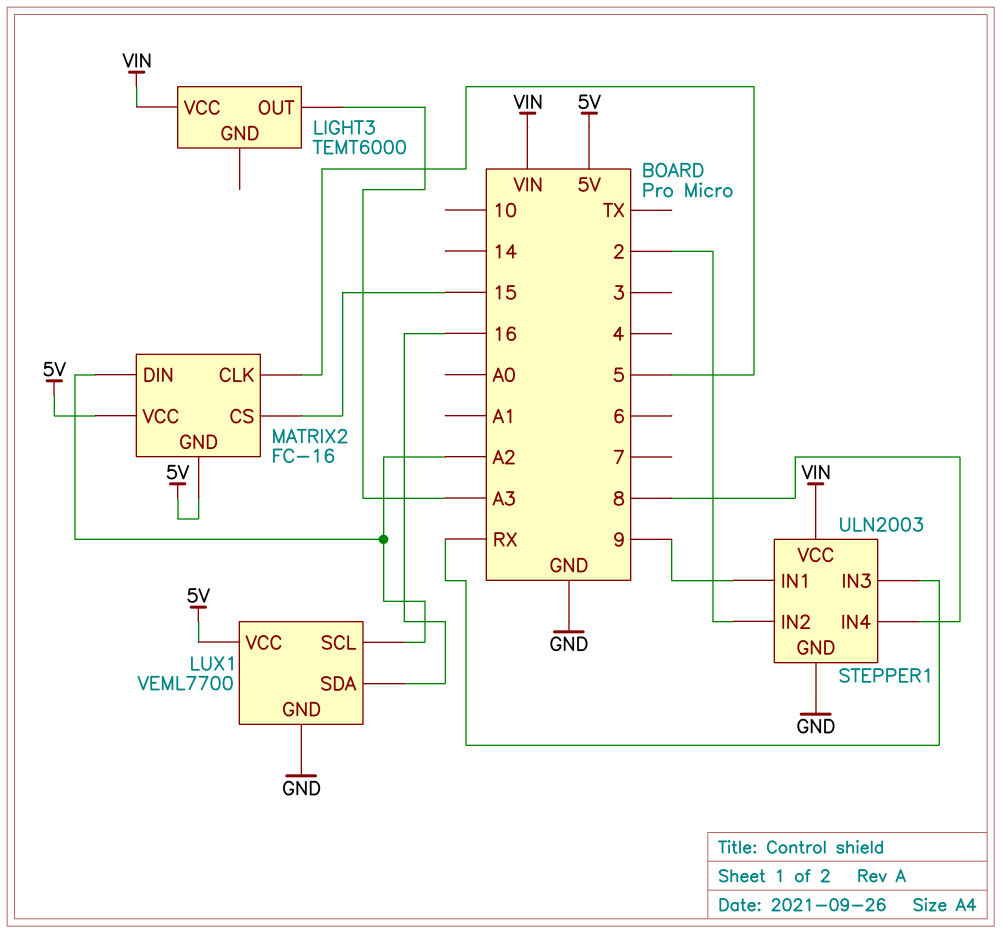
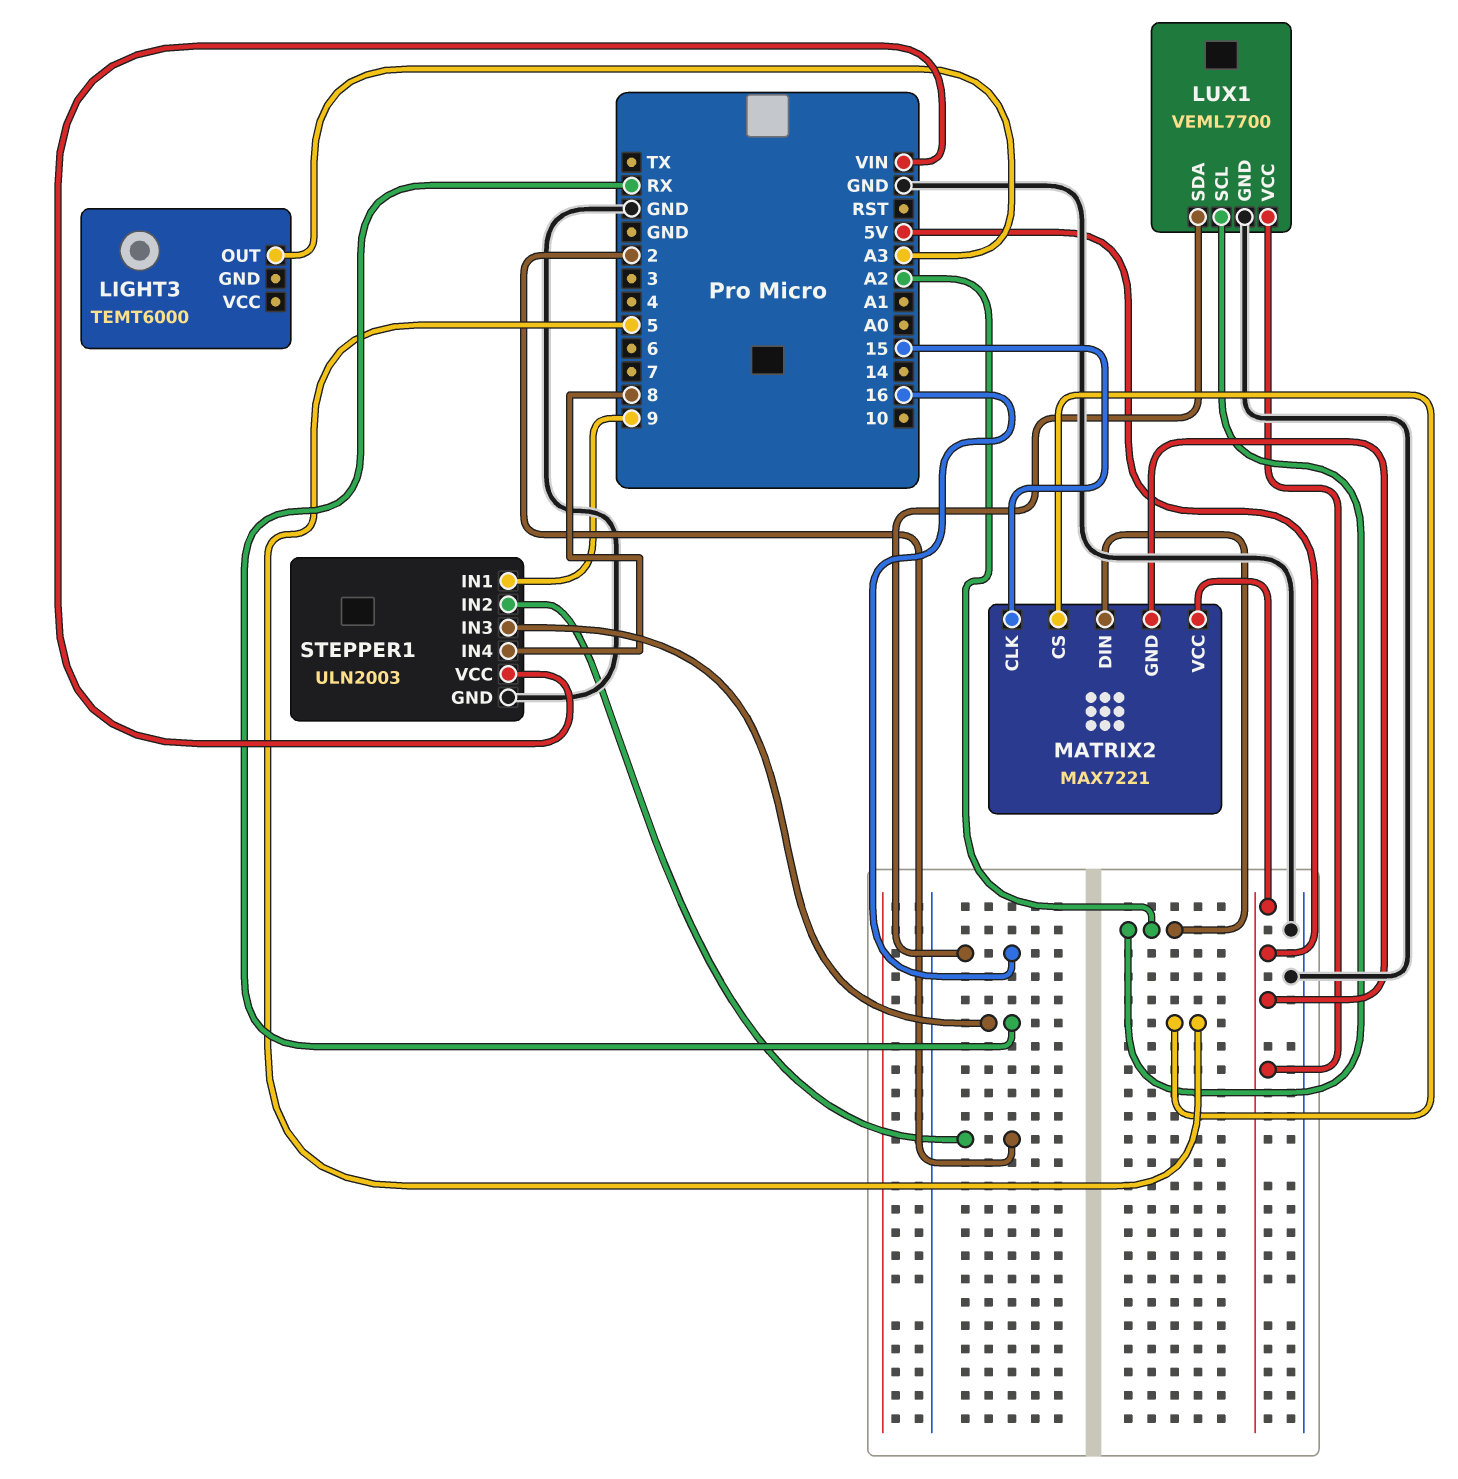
LIGHT3 pin VCC: VIN -> none
MATRIX2: FC-16 -> MAX7221
MATRIX2 pin CLK: 5 -> 15
MATRIX2 pin CS: 15 -> 5

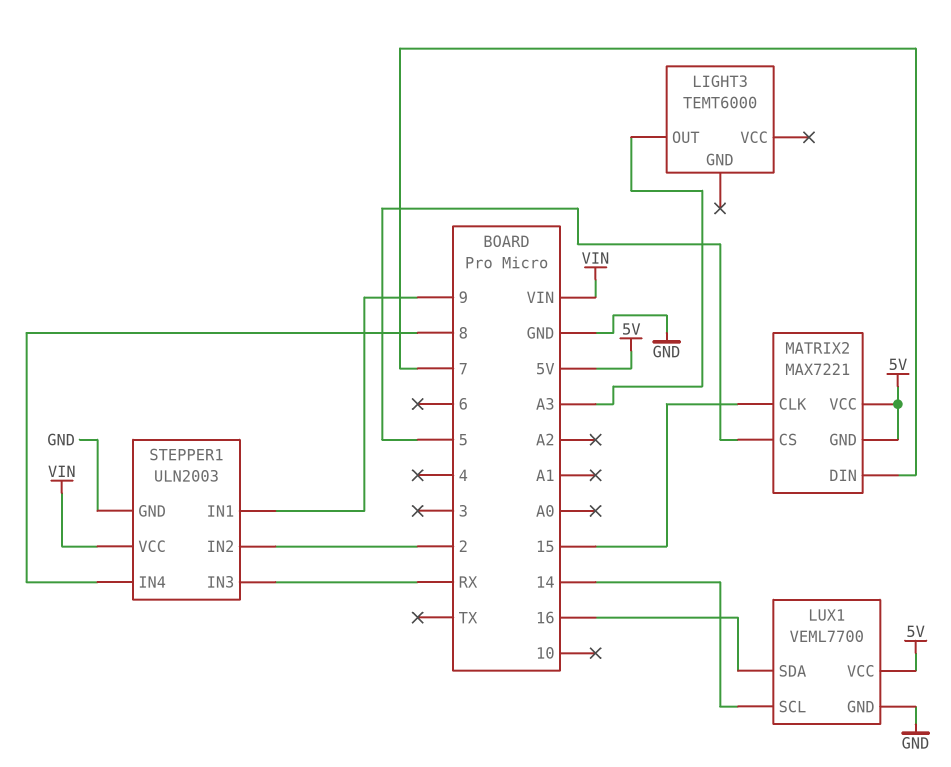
LUX1 pin SCL: A2 -> 14
MATRIX2 pin DIN: A2 -> 7

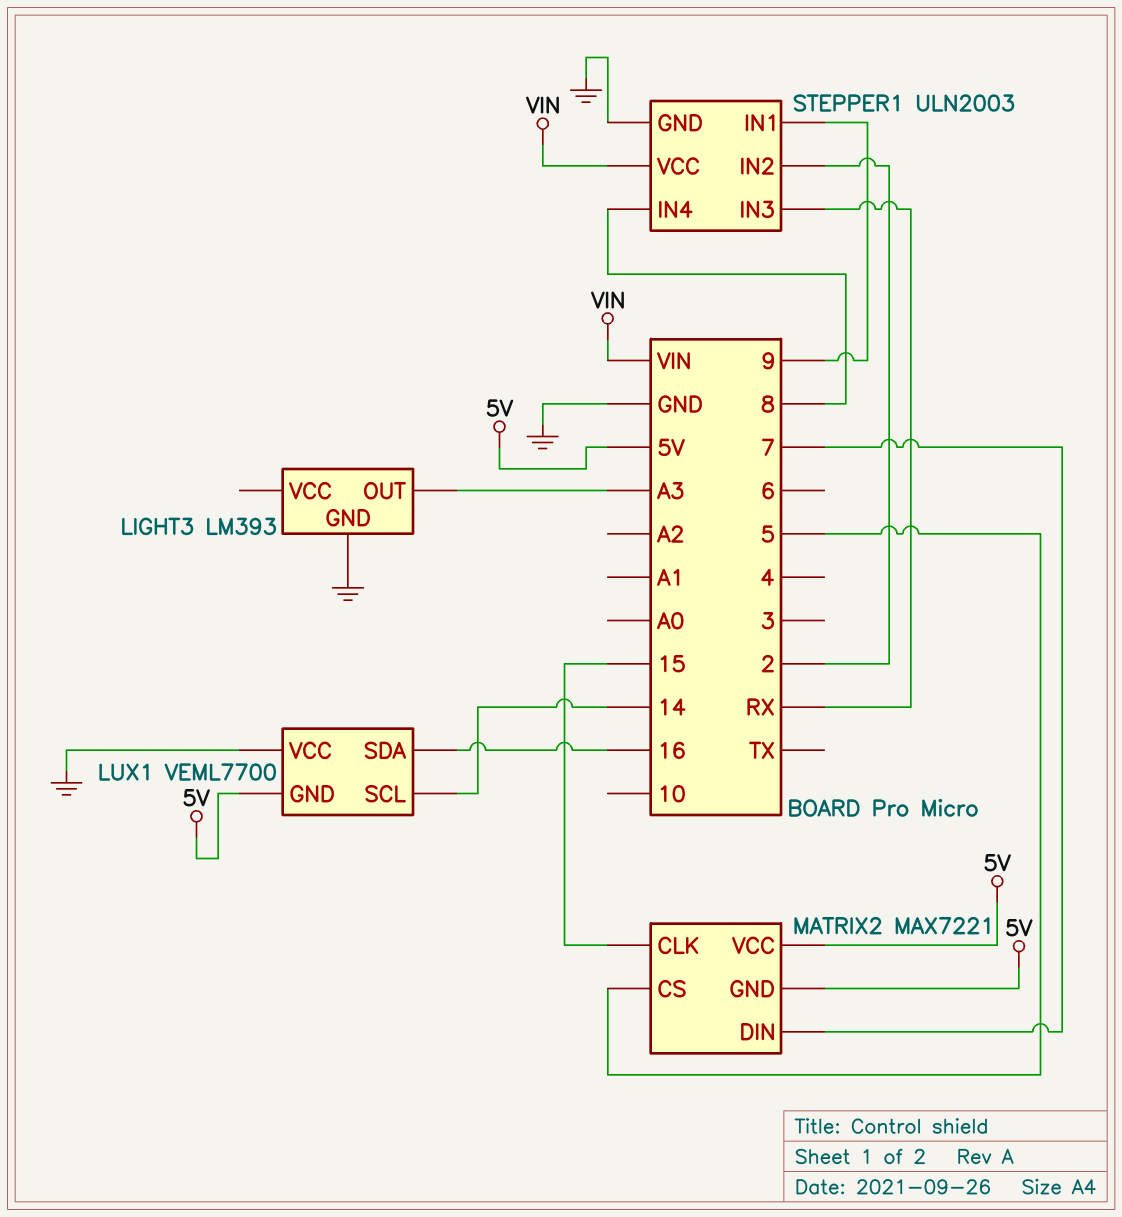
LIGHT3: TEMT6000 -> LM393
LIGHT3 pin GND: none -> GND
LUX1 pin GND: GND -> 5V
LUX1 pin VCC: 5V -> GND

